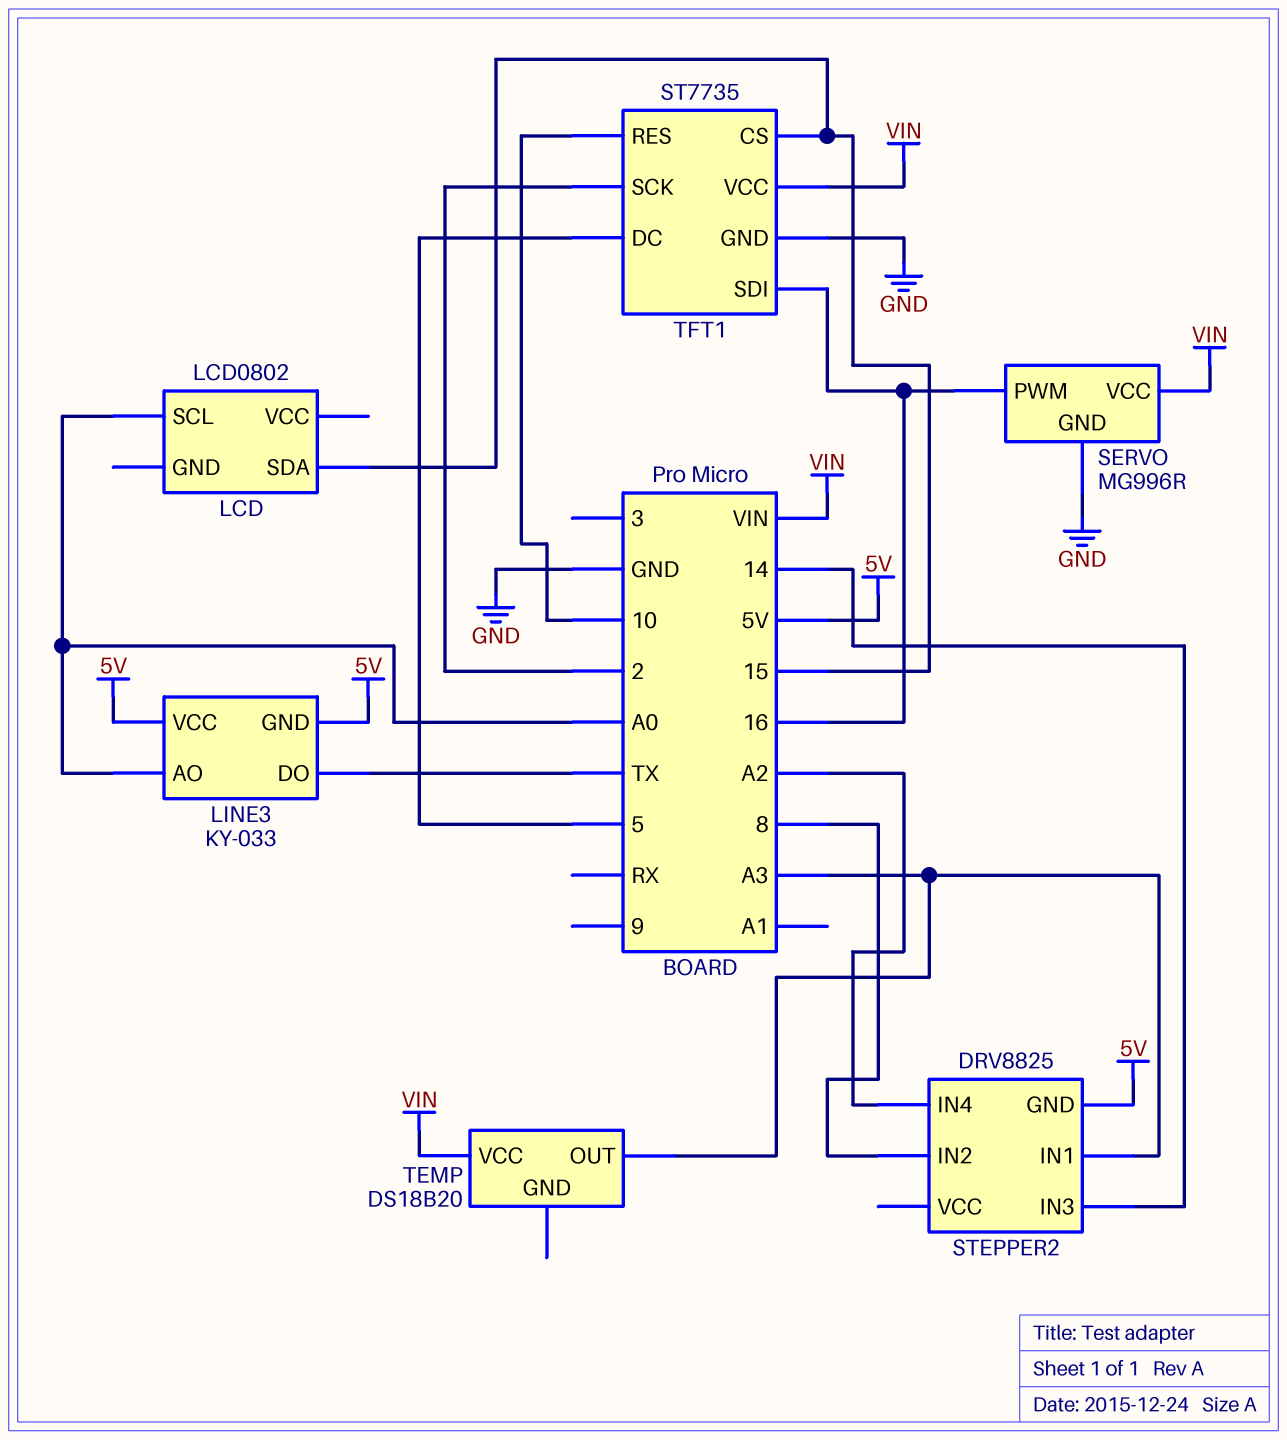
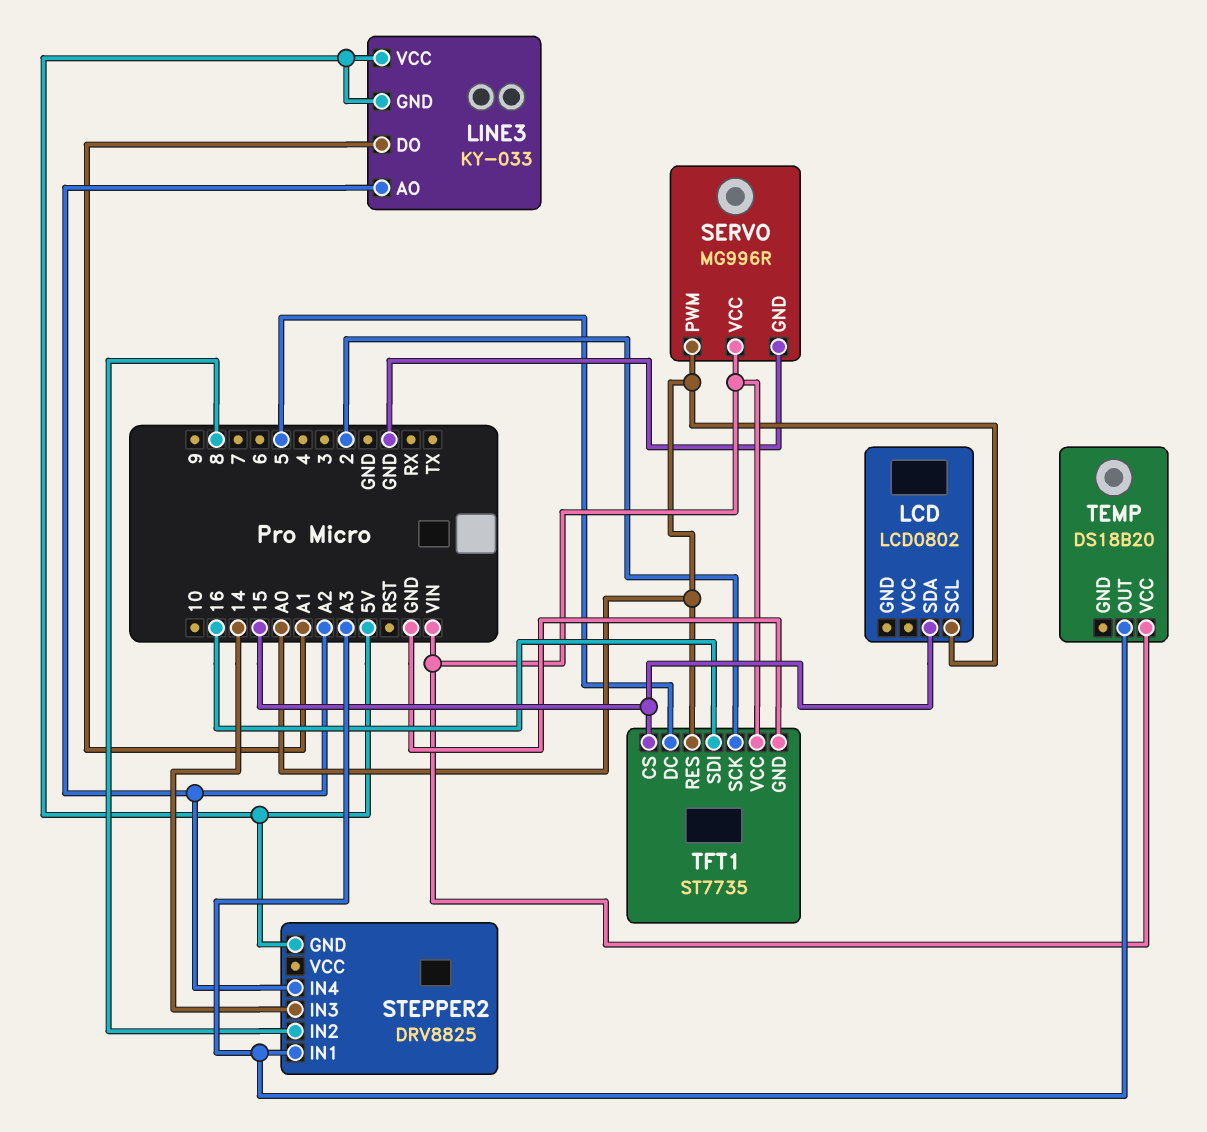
LINE3 pin AO: A0 -> A2
LINE3 pin DO: TX -> A1
SERVO pin PWM: 16 -> A0
TFT1 pin RES: 10 -> A0

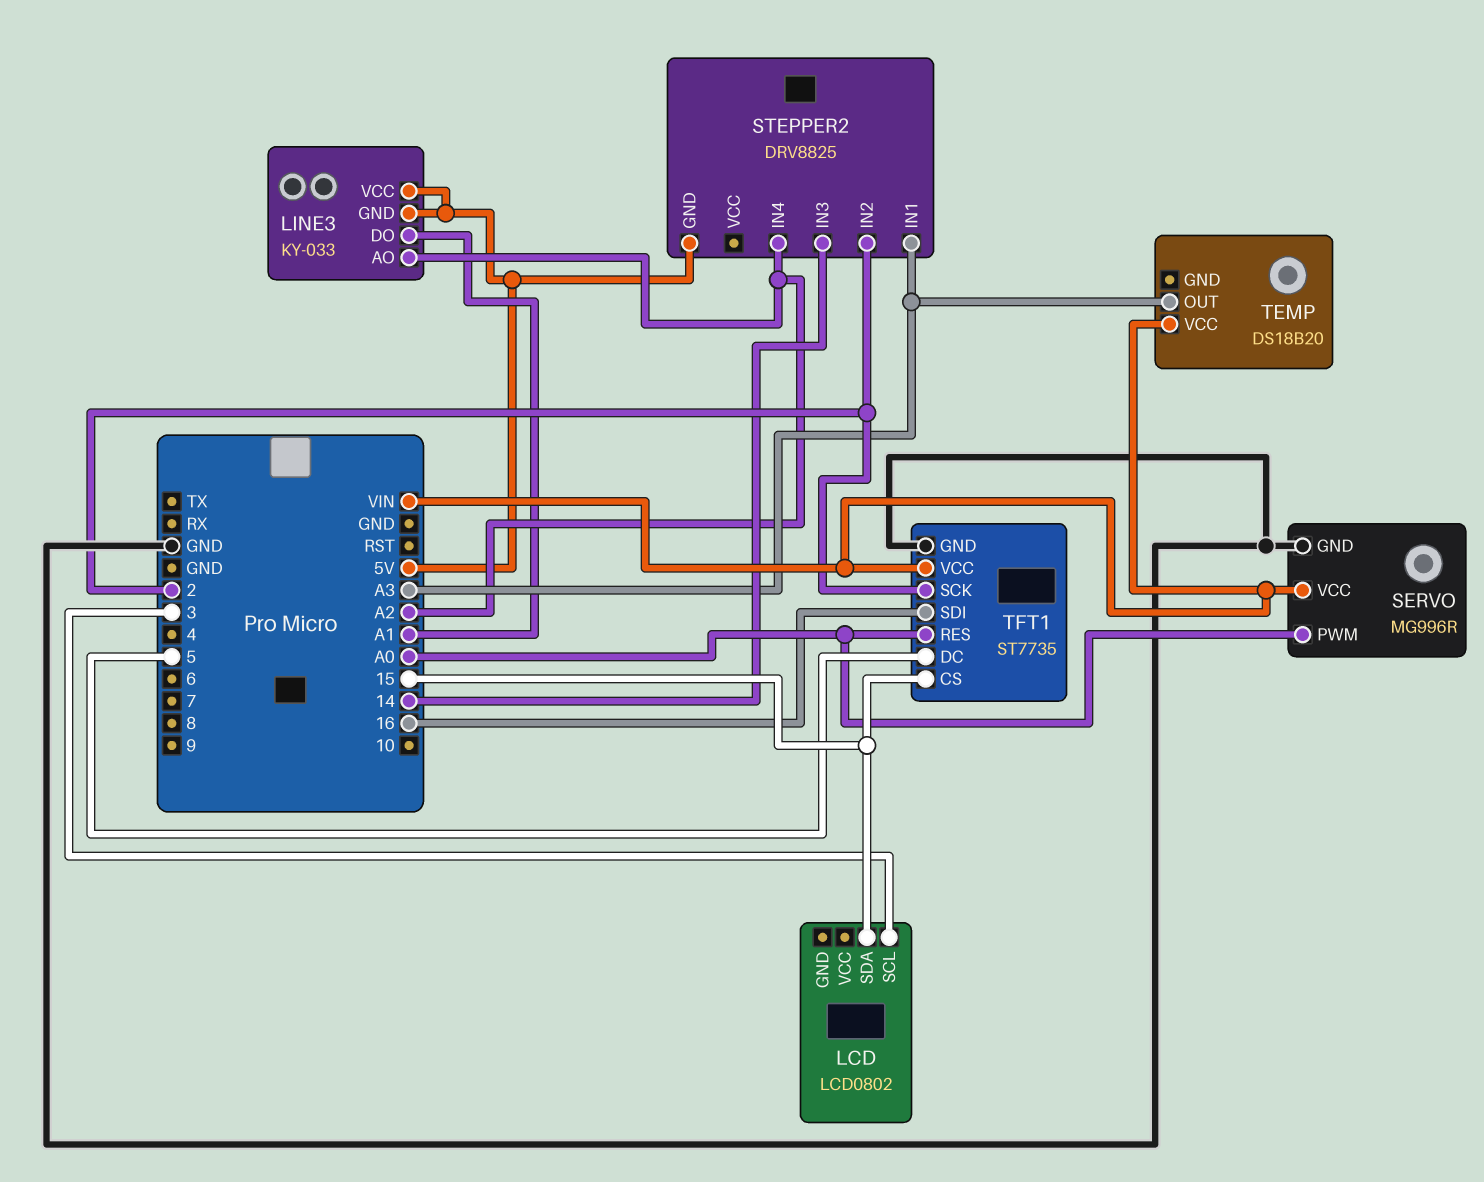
LCD pin SCL: A0 -> 3
STEPPER2 pin IN2: 8 -> 2

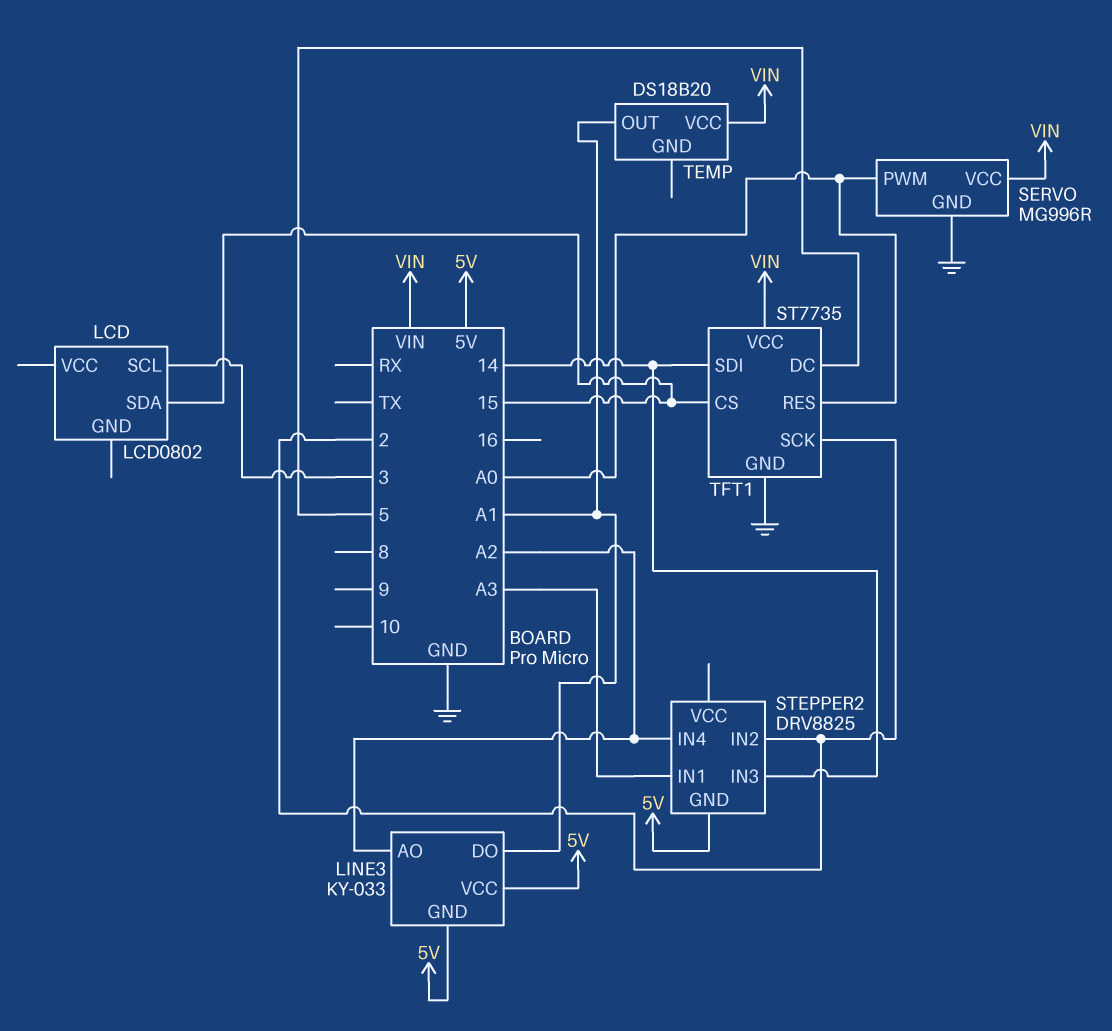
TEMP pin OUT: A3 -> A1
TFT1 pin SDI: 16 -> 14

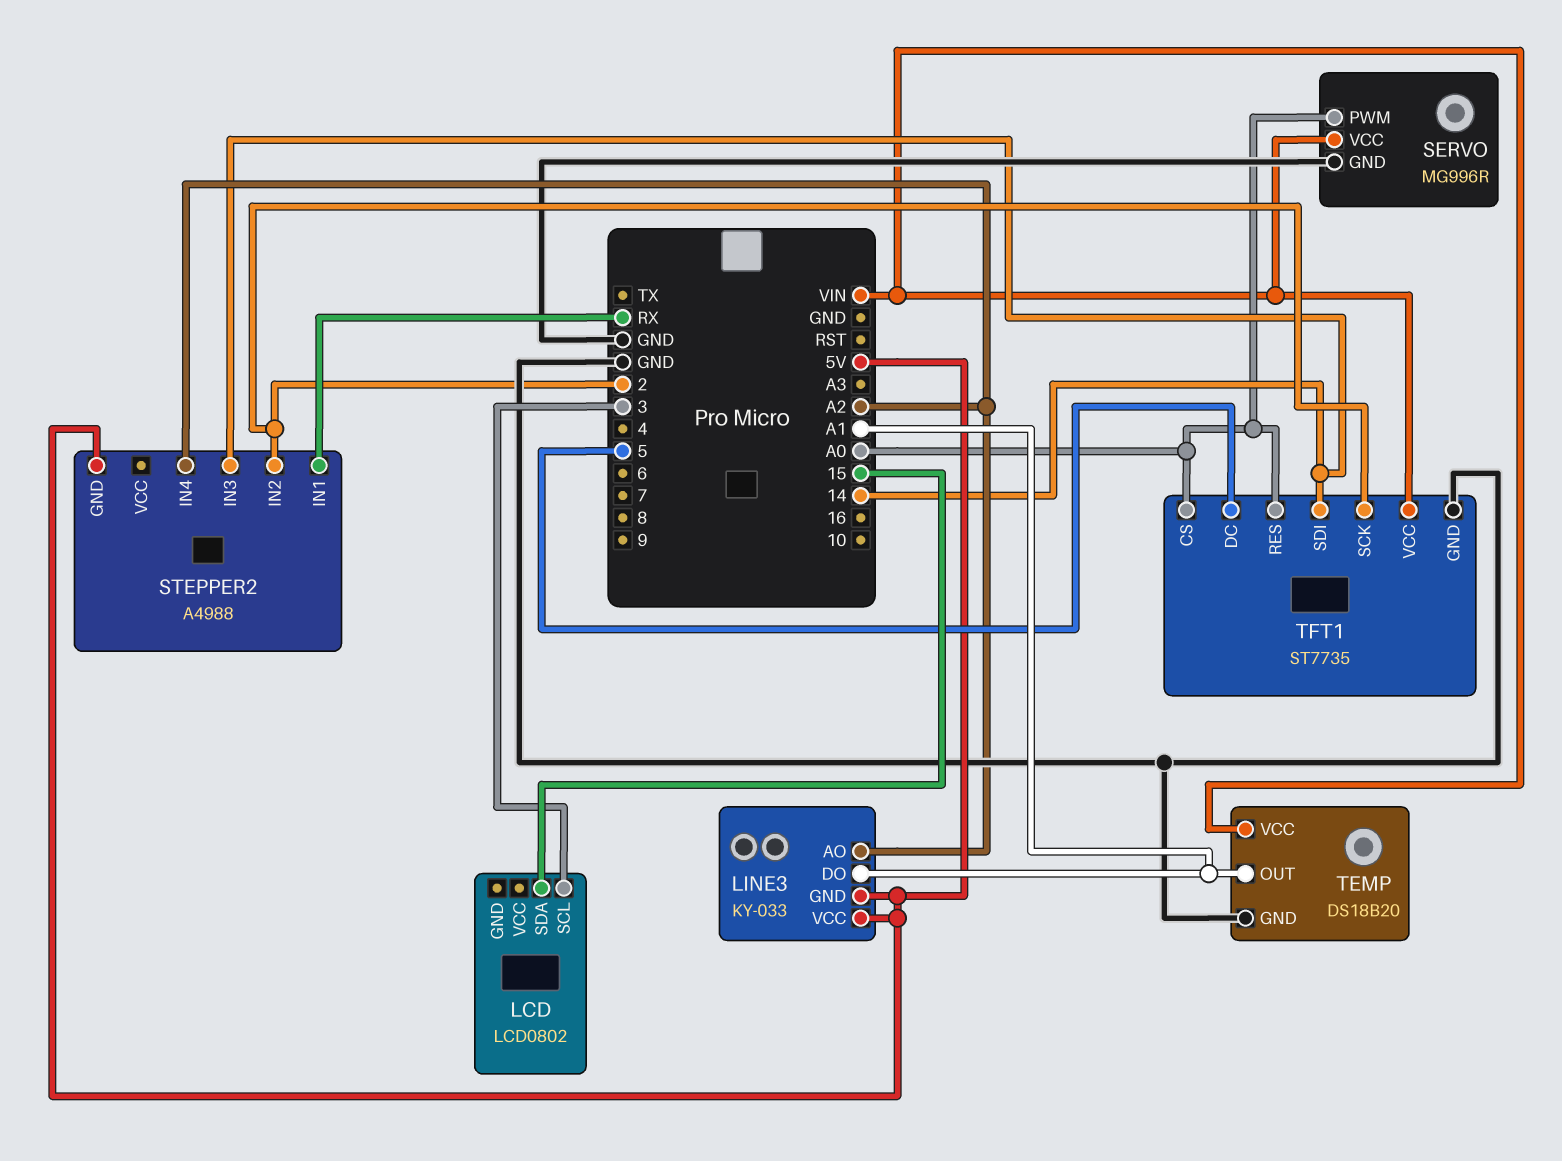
STEPPER2: DRV8825 -> A4988
STEPPER2 pin IN1: A3 -> RX
TEMP pin GND: none -> GND
TFT1 pin CS: 15 -> A0

